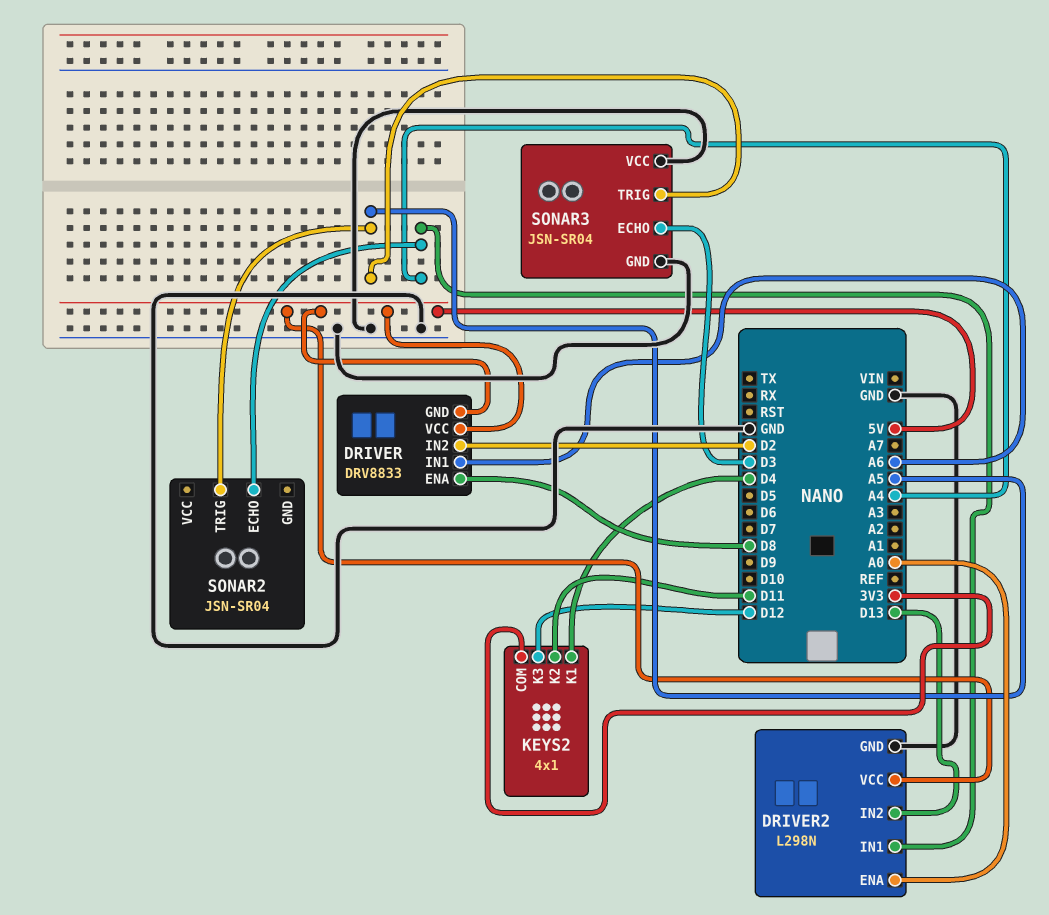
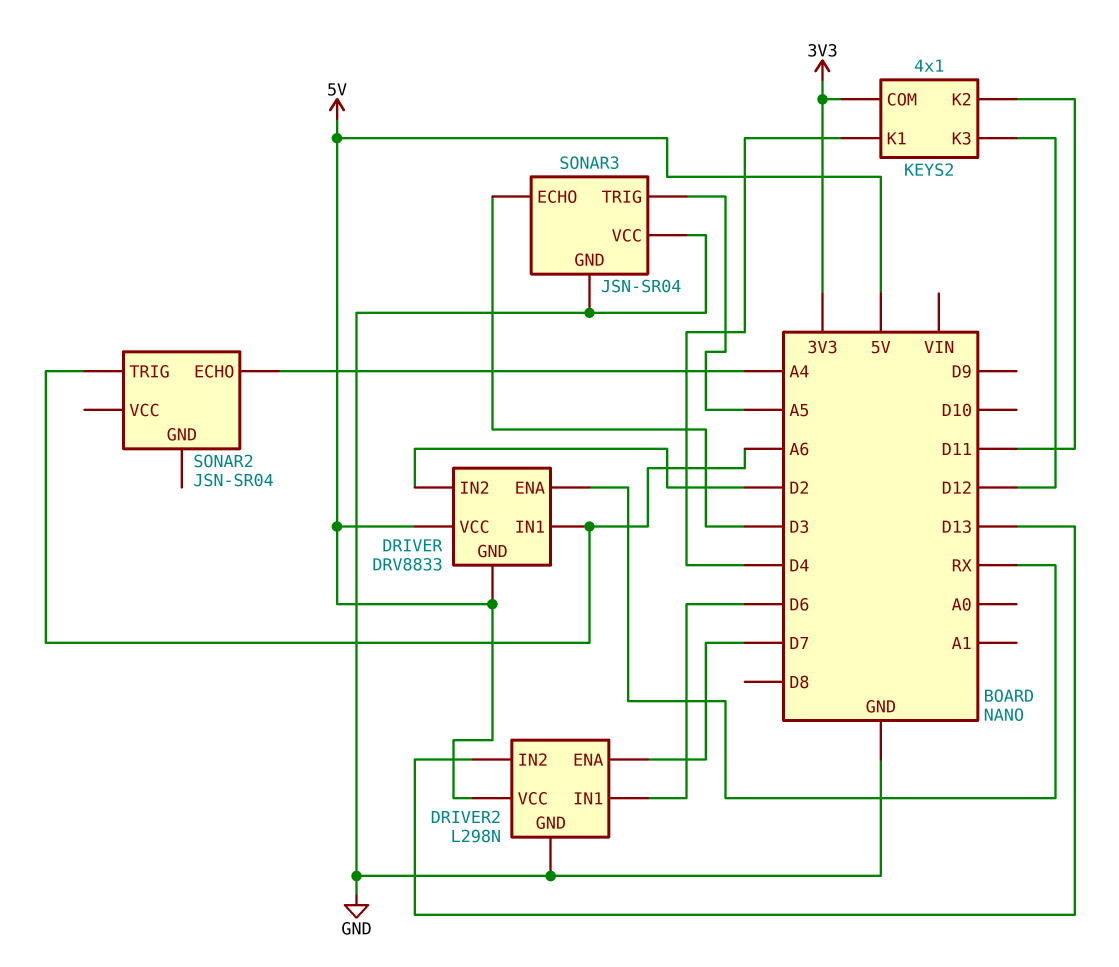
DRIVER pin ENA: D8 -> RX
DRIVER2 pin ENA: A0 -> D7
DRIVER2 pin IN1: A4 -> D6
SONAR2 pin TRIG: A5 -> A6

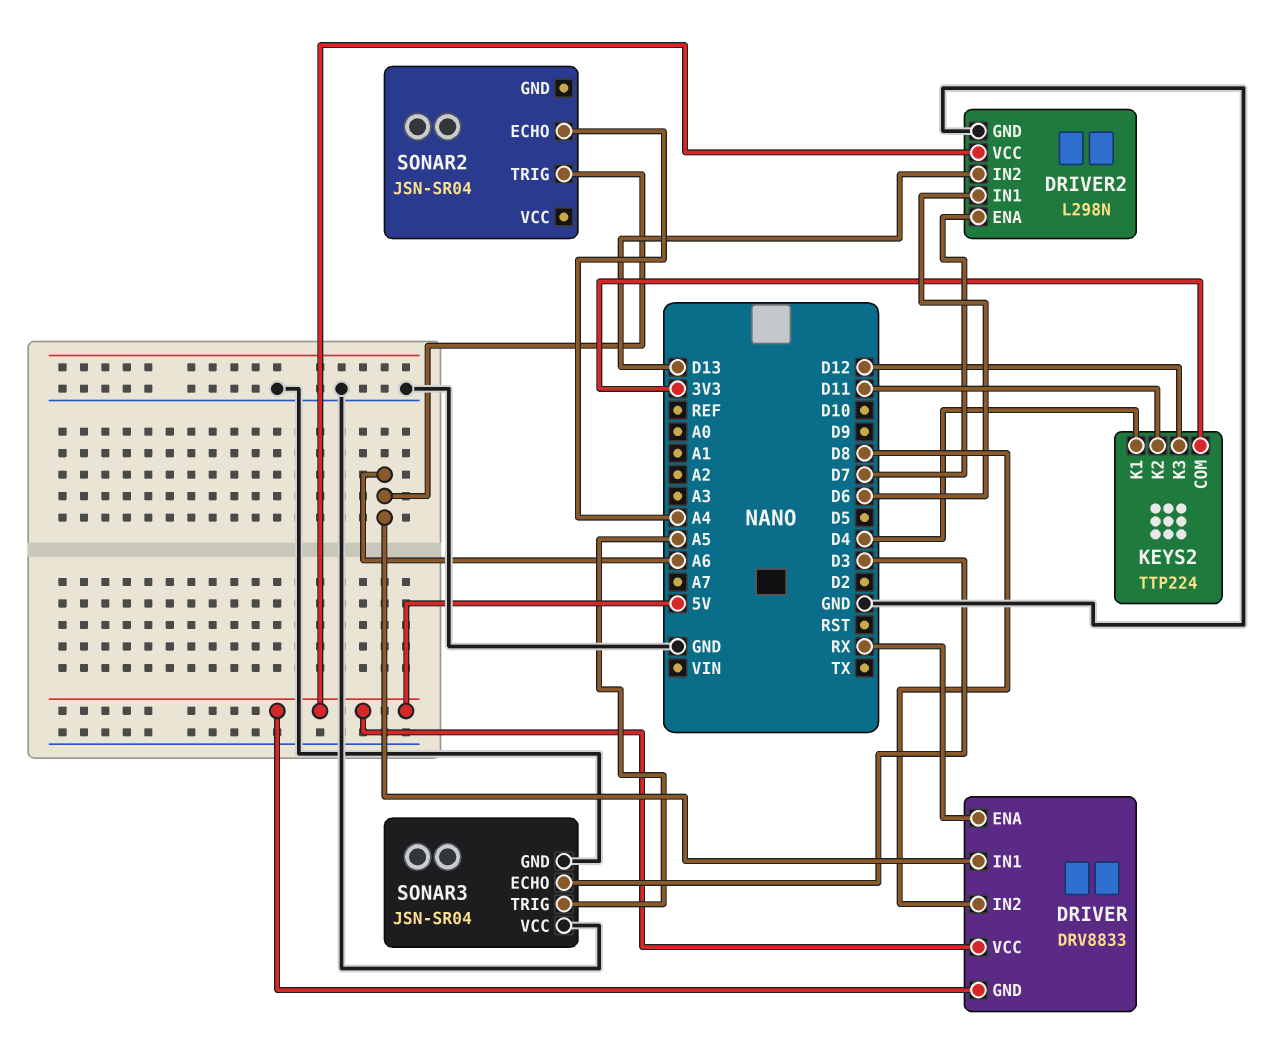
DRIVER pin IN2: D2 -> D8
KEYS2: 4x1 -> TTP224

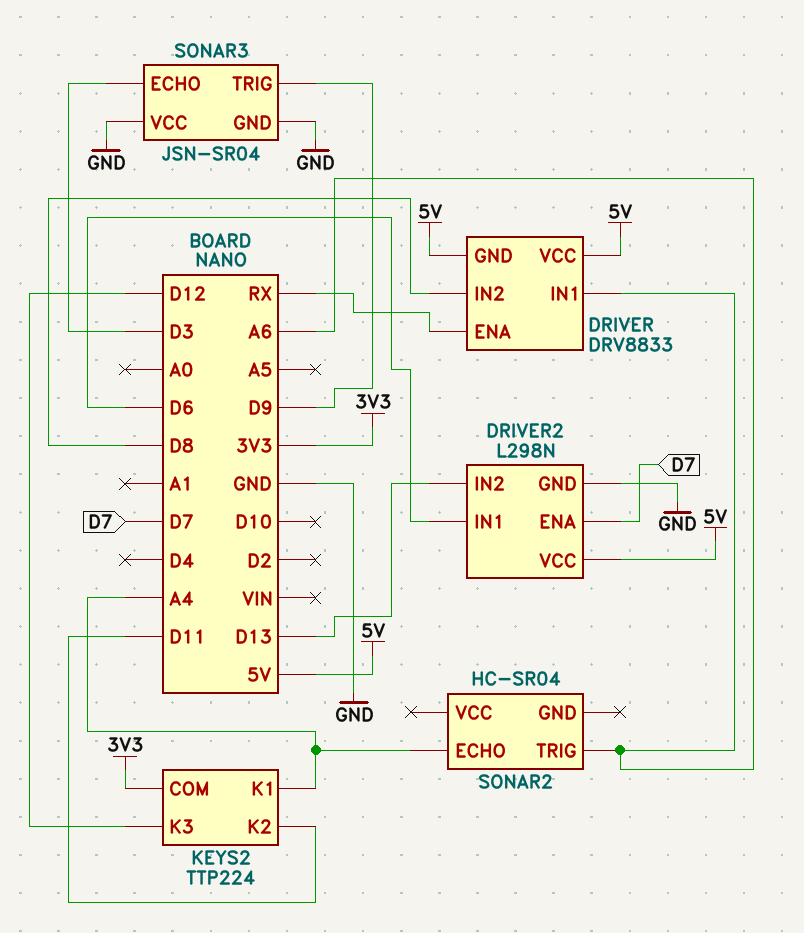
KEYS2 pin K1: D4 -> A4
SONAR2: JSN-SR04 -> HC-SR04
SONAR3 pin TRIG: A5 -> D9

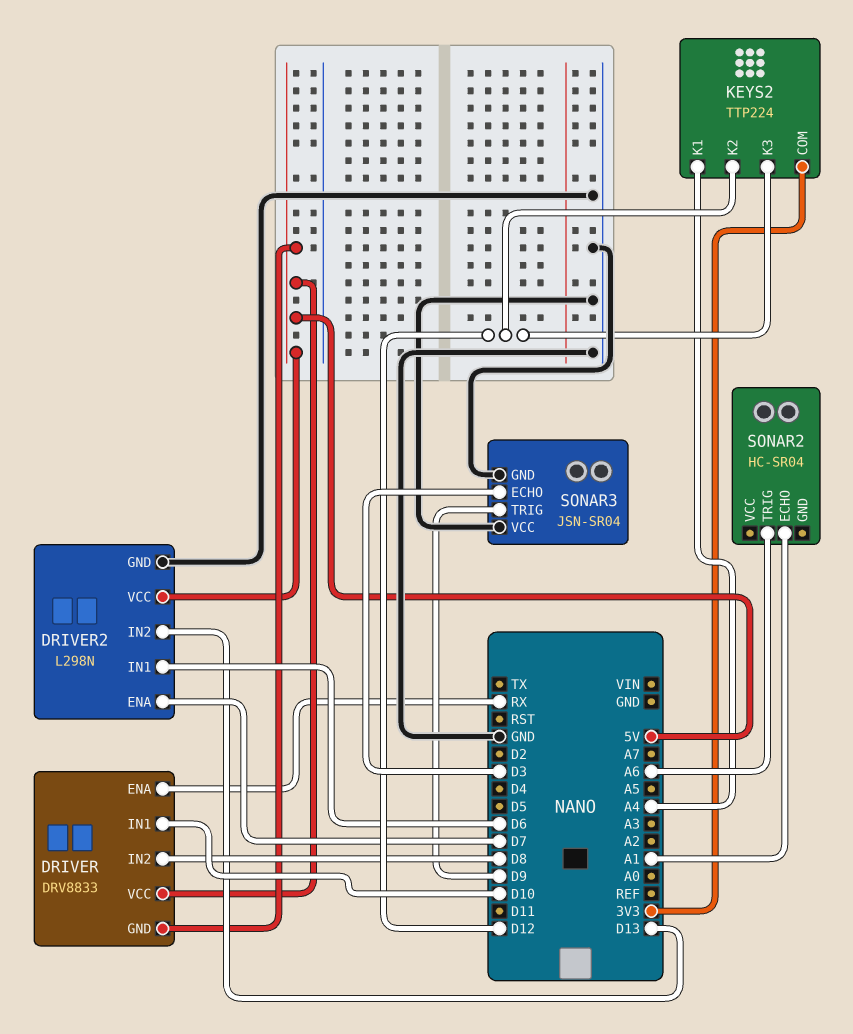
DRIVER pin IN1: A6 -> D10
KEYS2 pin K2: D11 -> D12
SONAR2 pin ECHO: A4 -> A1

